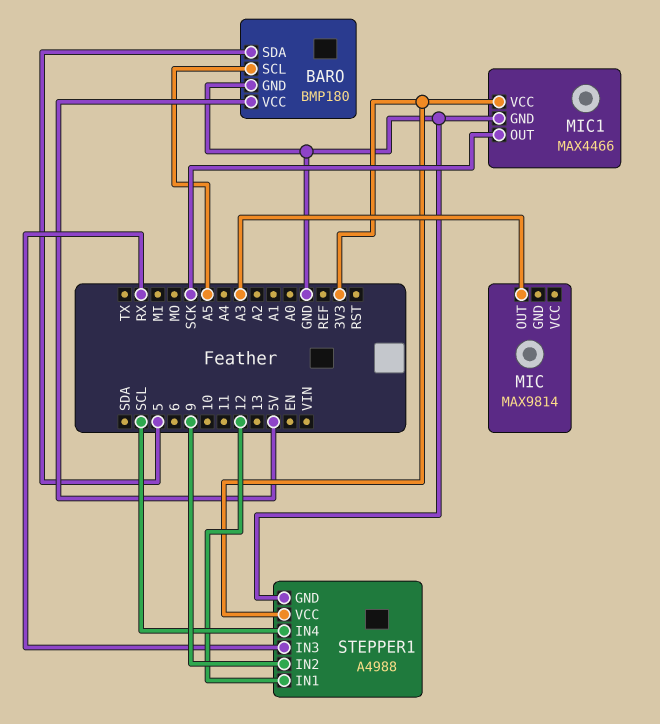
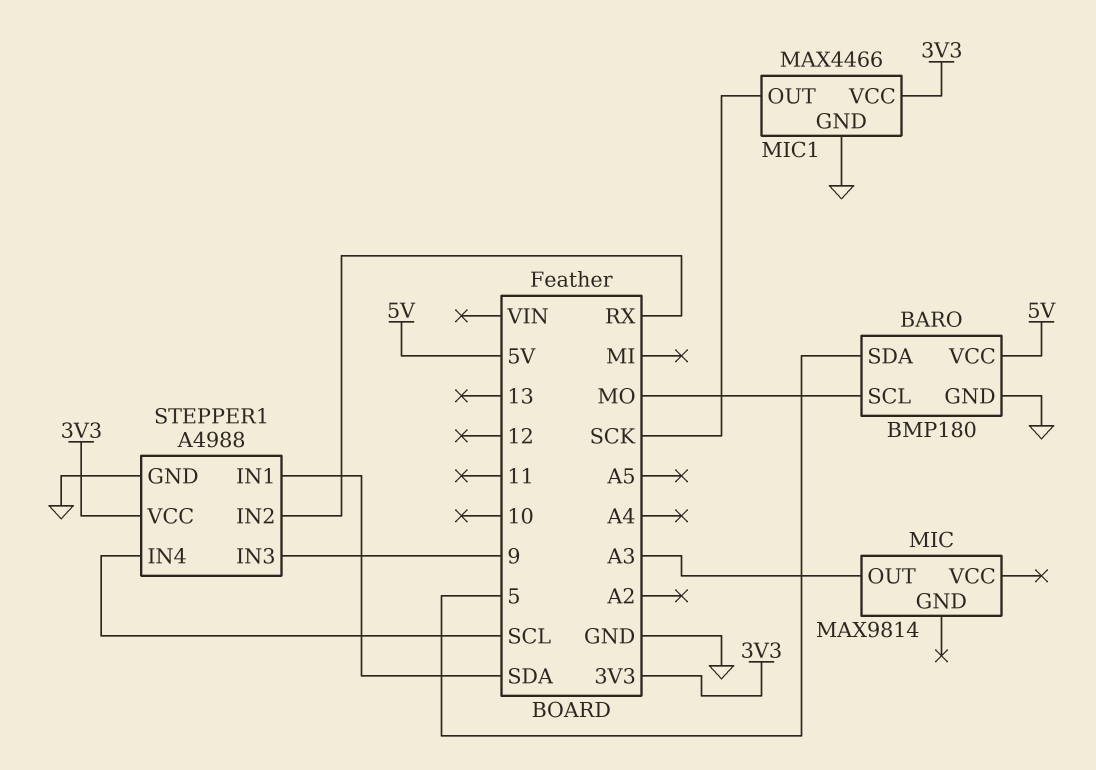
BARO pin SCL: A5 -> MO
STEPPER1 pin IN1: 12 -> SDA
STEPPER1 pin IN2: 9 -> RX
STEPPER1 pin IN3: RX -> 9

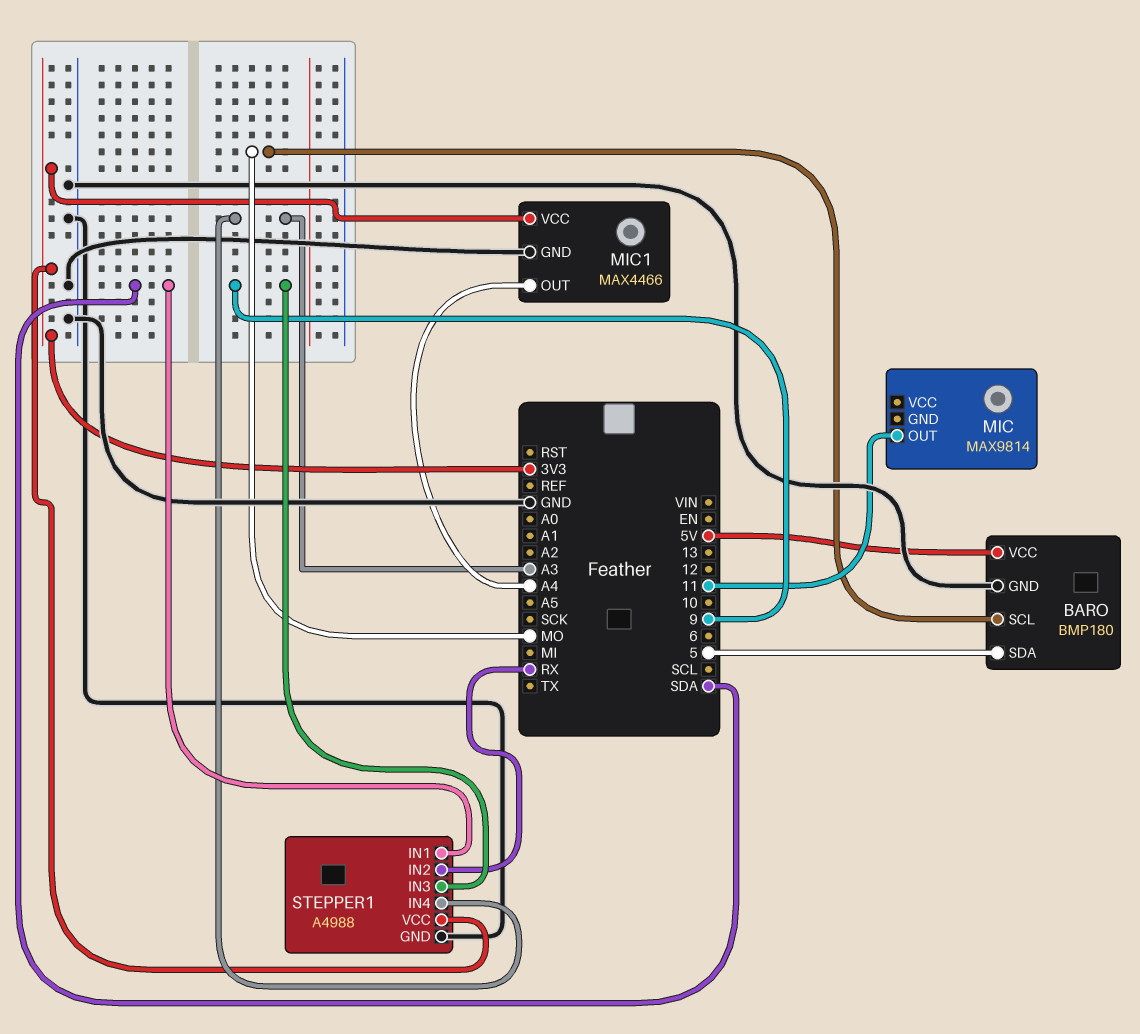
MIC pin OUT: A3 -> 11
MIC1 pin OUT: SCK -> A4
STEPPER1 pin IN4: SCL -> A3

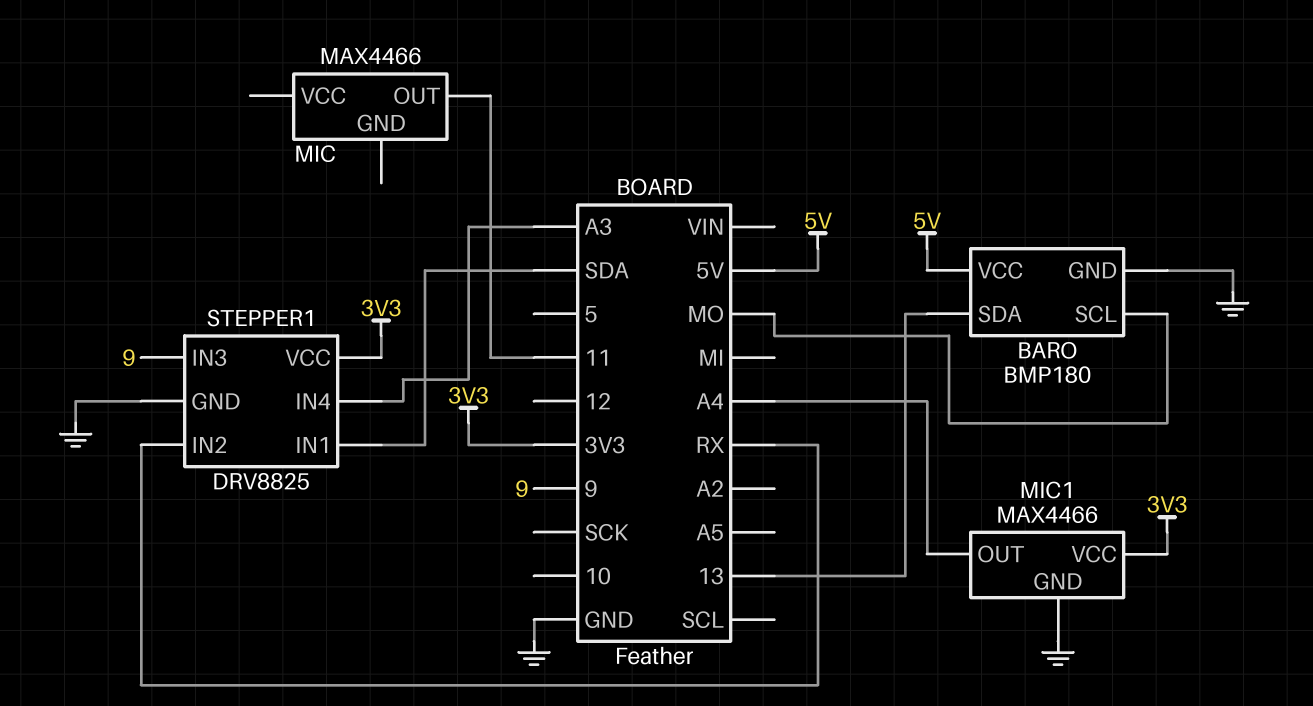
BARO pin SDA: 5 -> 13
MIC: MAX9814 -> MAX4466
STEPPER1: A4988 -> DRV8825

